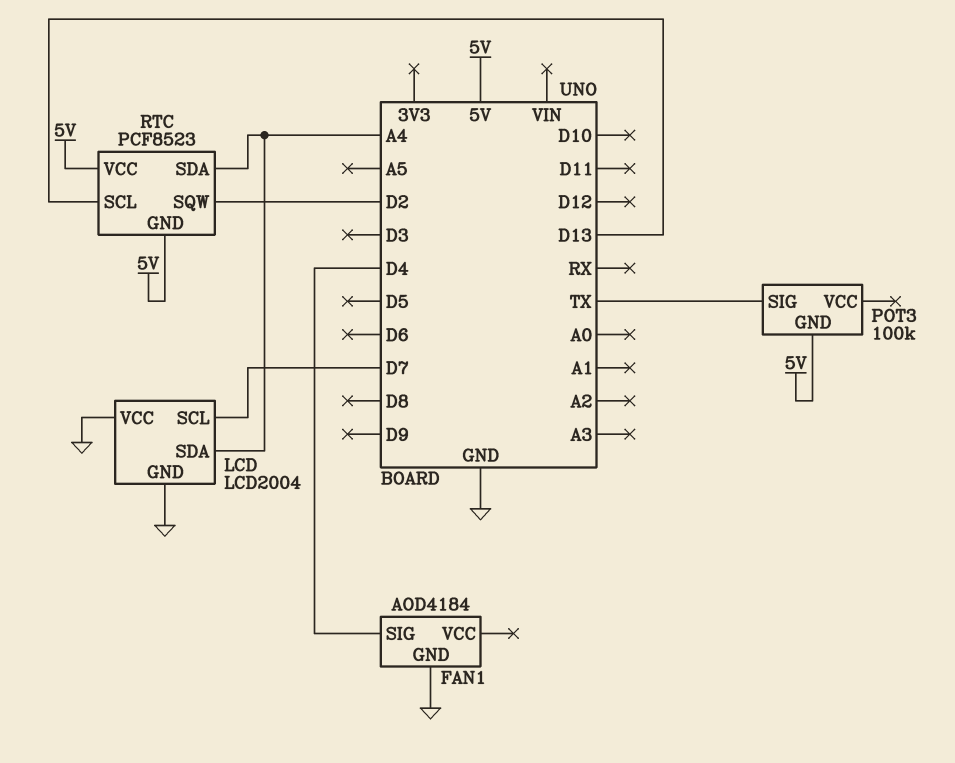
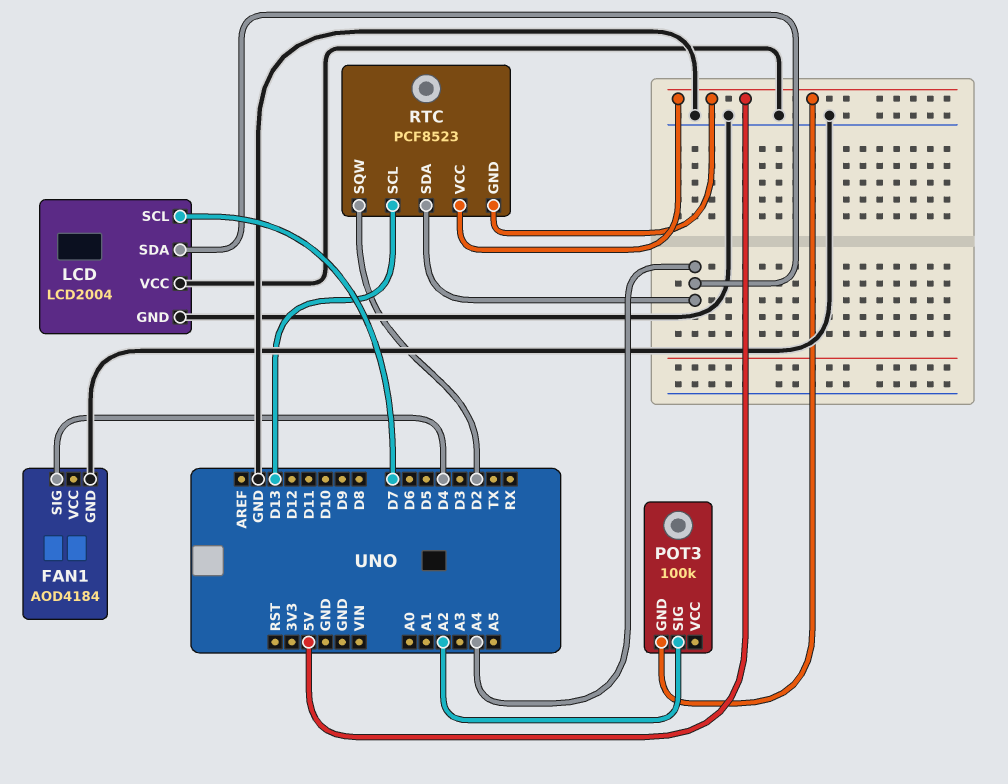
POT3 pin SIG: TX -> A2

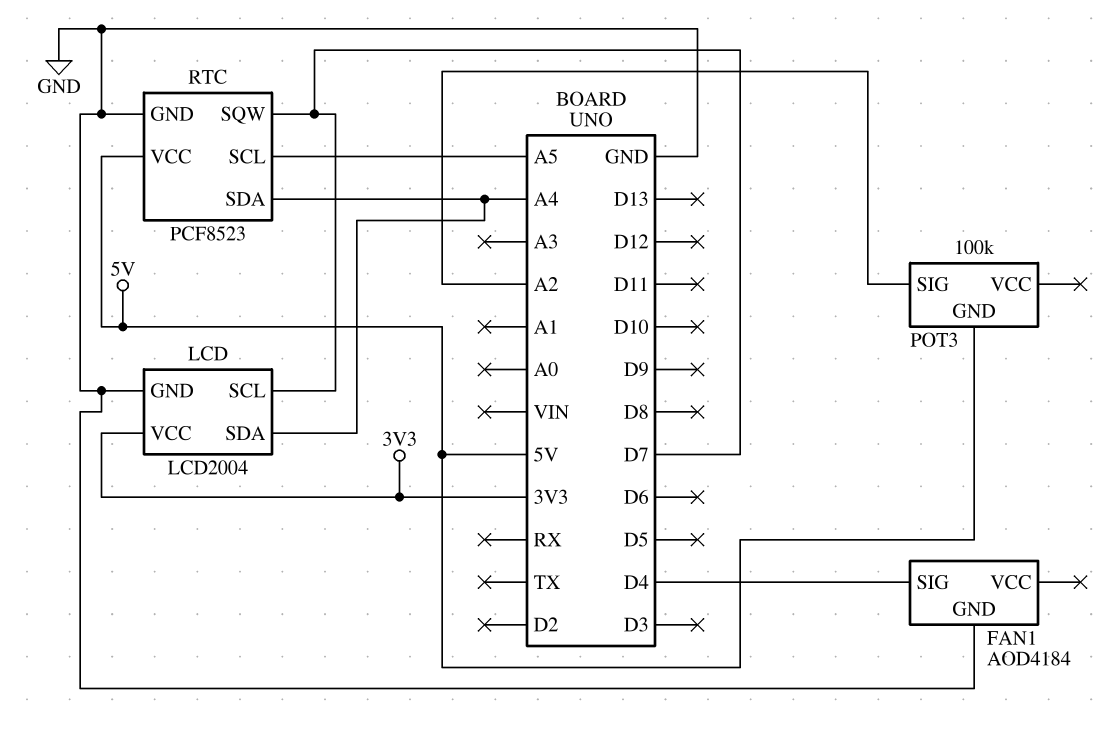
LCD pin VCC: GND -> 3V3
RTC pin GND: 5V -> GND
RTC pin SCL: D13 -> A5
RTC pin SQW: D2 -> D7

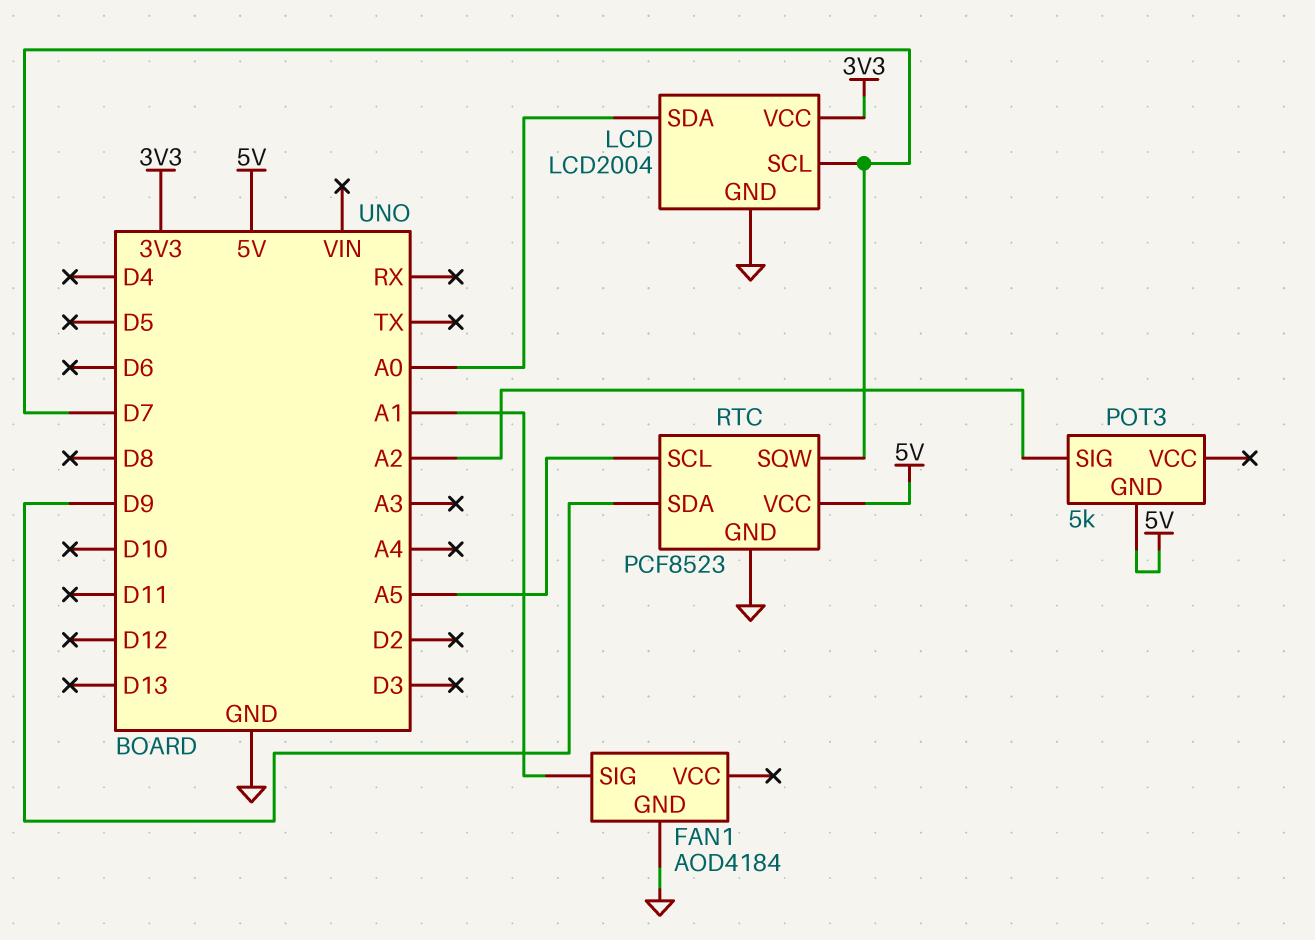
FAN1 pin SIG: D4 -> A1
LCD pin SDA: A4 -> A0
POT3: 100k -> 5k
RTC pin SDA: A4 -> D9

